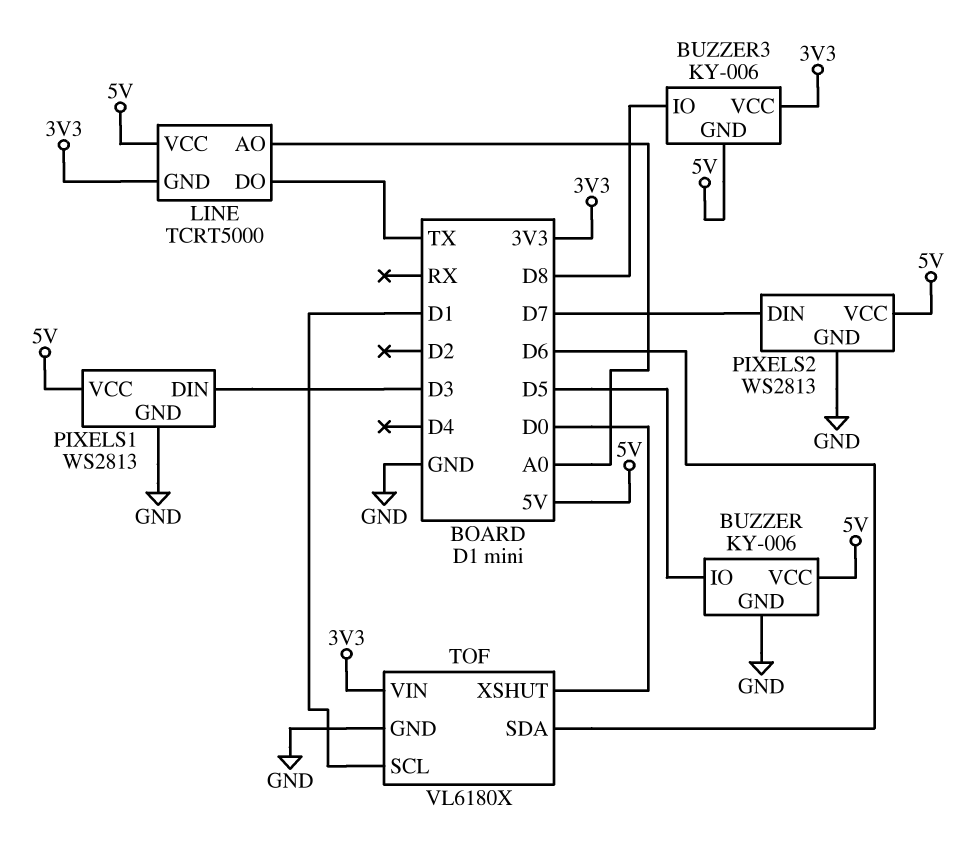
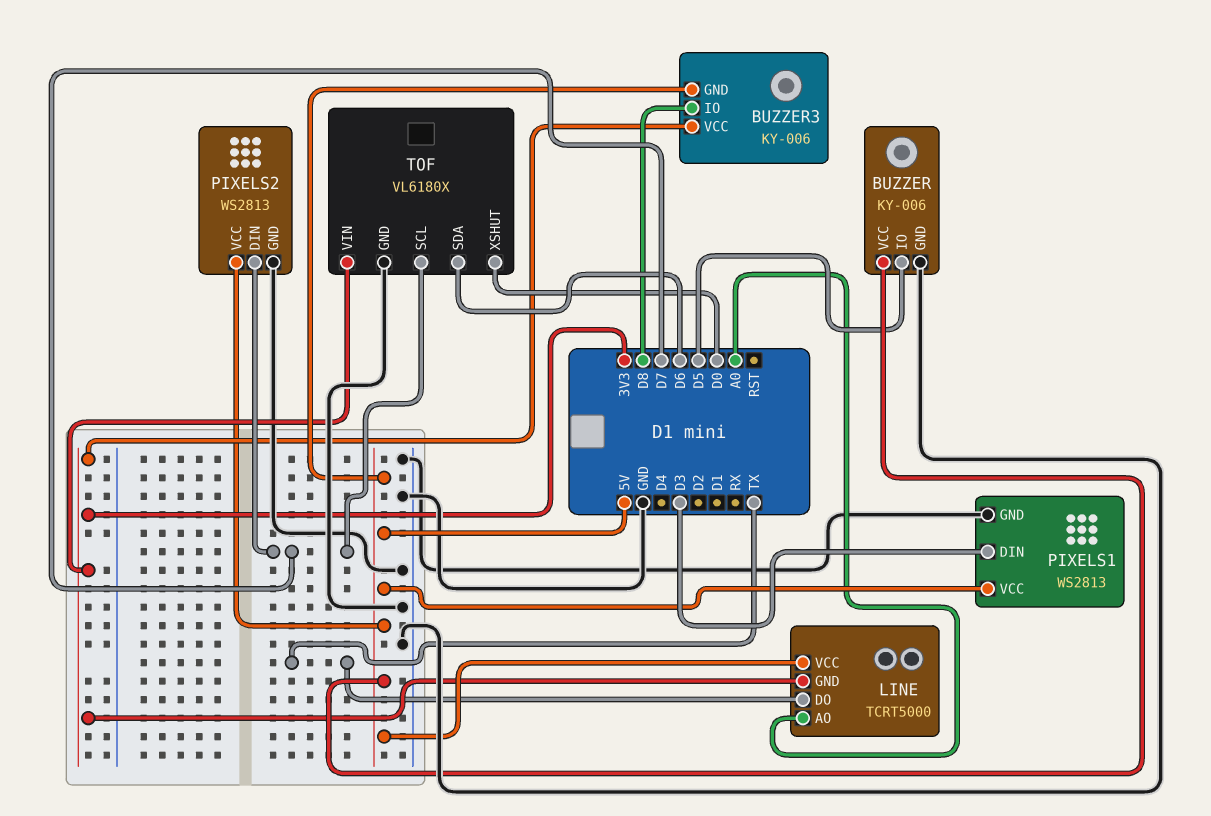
TOF pin SCL: D1 -> D7

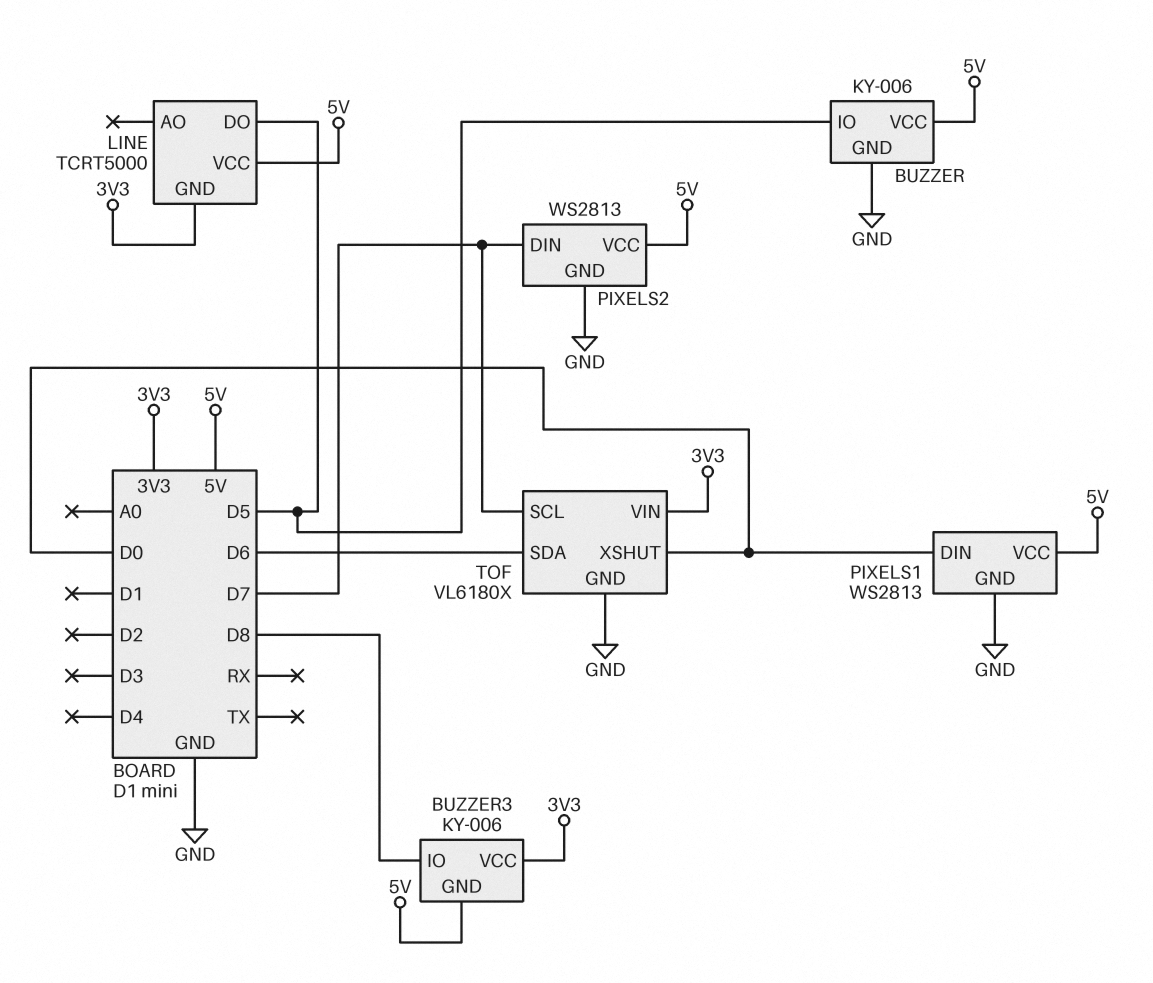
LINE pin AO: A0 -> none
LINE pin DO: TX -> D5
PIXELS1 pin DIN: D3 -> D0

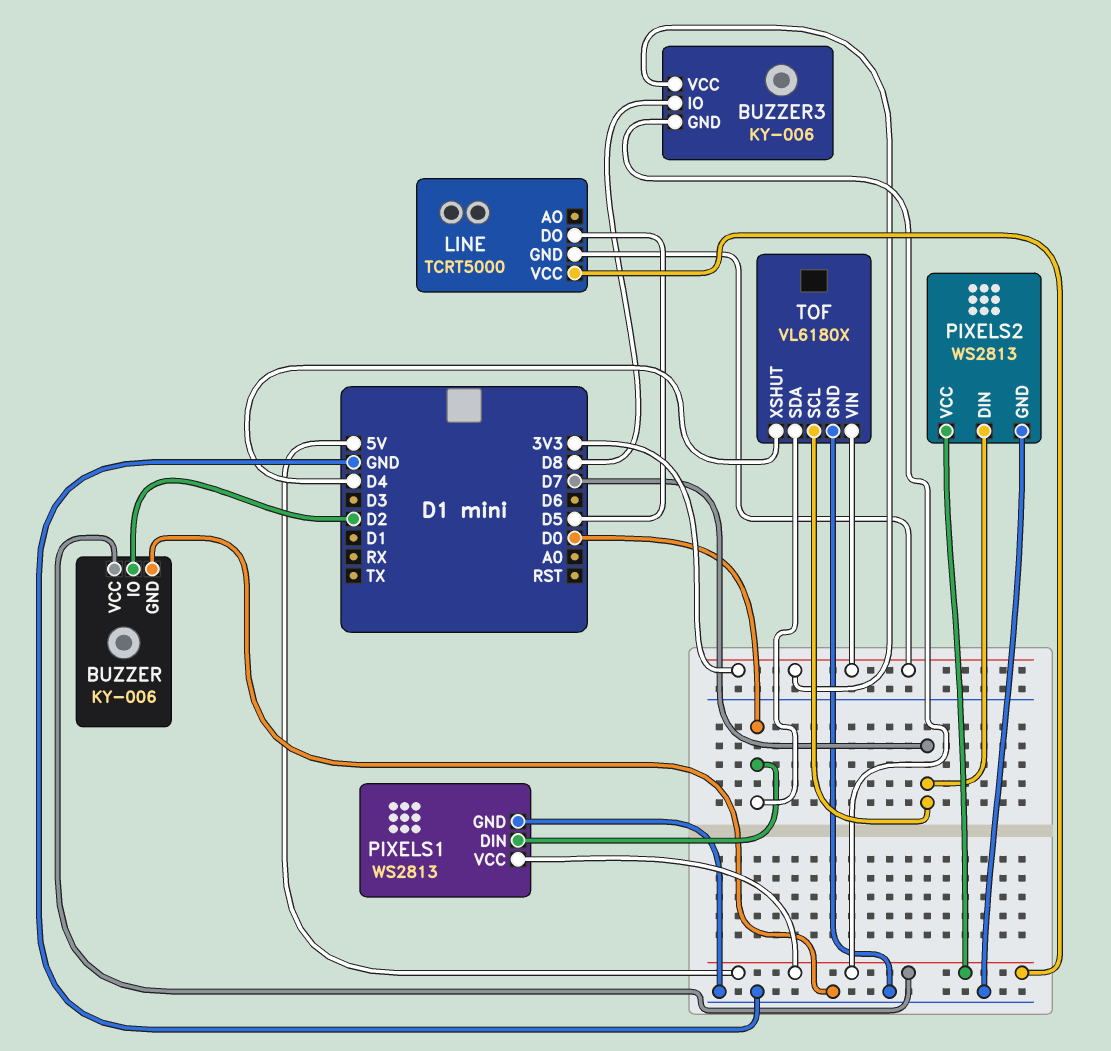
BUZZER pin IO: D5 -> D2
TOF pin SDA: D6 -> D0
TOF pin XSHUT: D0 -> D4

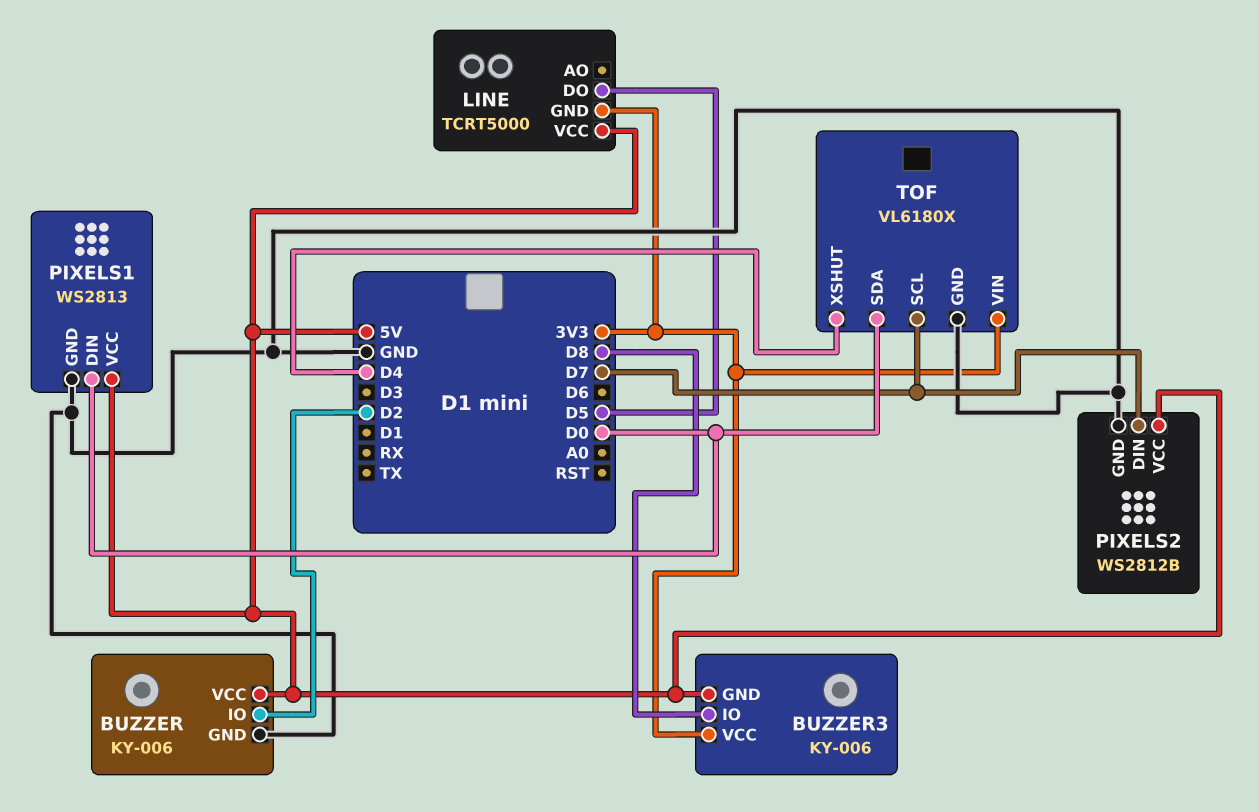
PIXELS2: WS2813 -> WS2812B

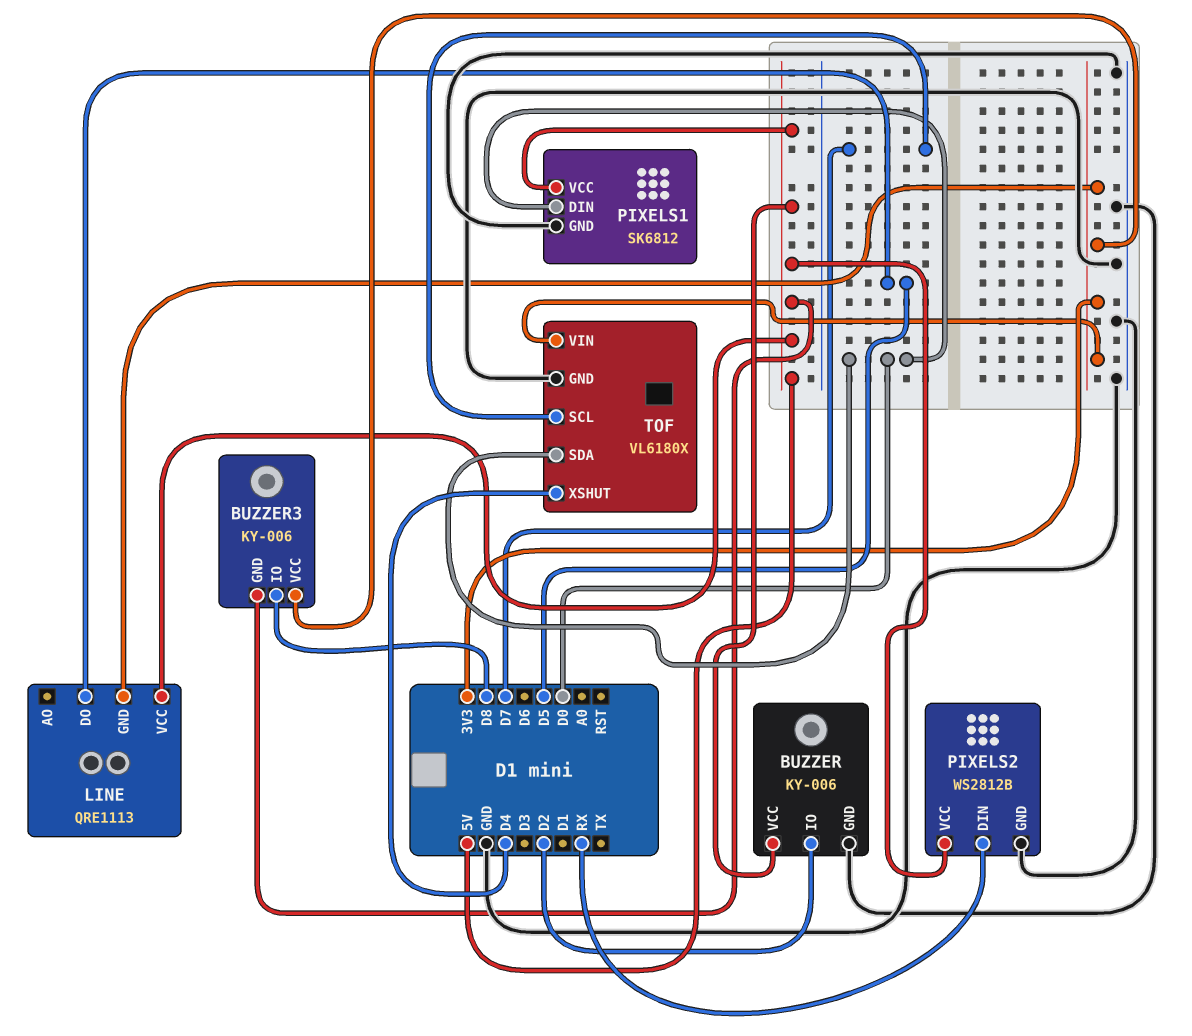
LINE: TCRT5000 -> QRE1113
PIXELS1: WS2813 -> SK6812
PIXELS2 pin DIN: D7 -> RX

